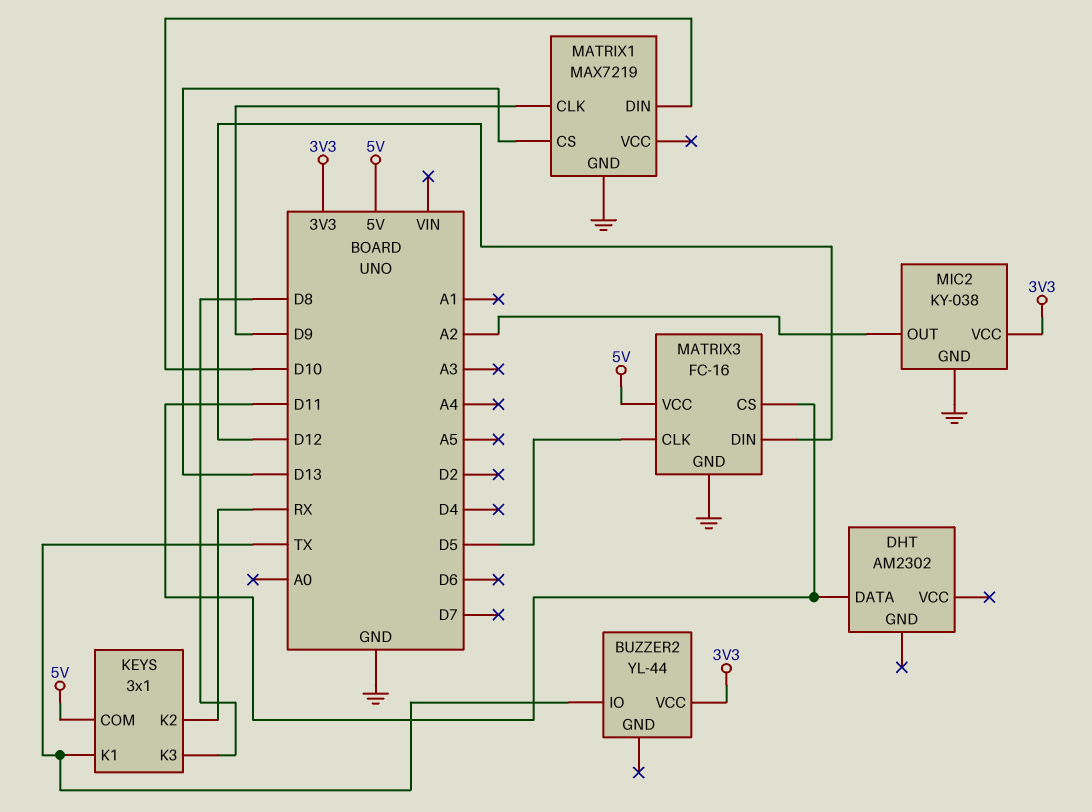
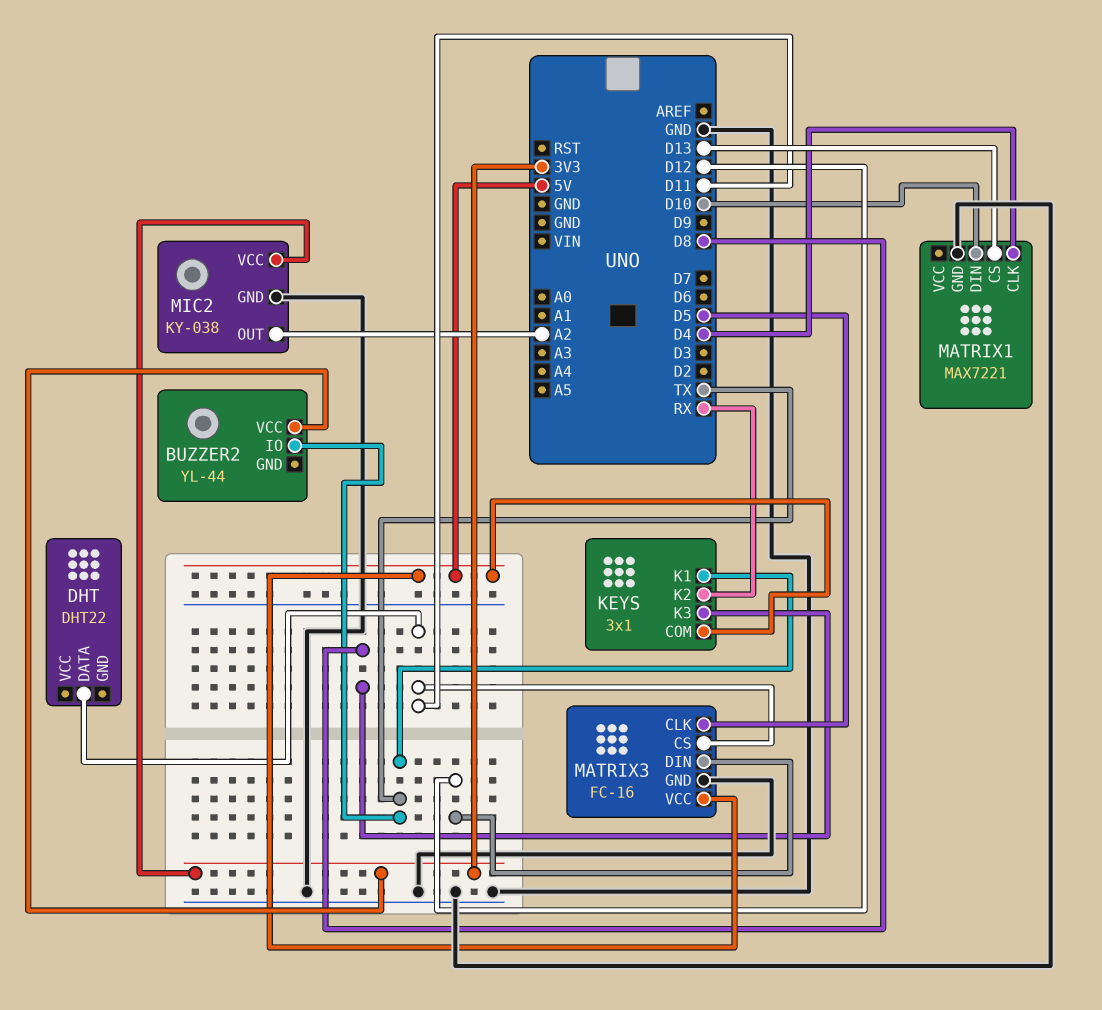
DHT: AM2302 -> DHT22
MATRIX1: MAX7219 -> MAX7221
MATRIX1 pin CLK: D9 -> D4

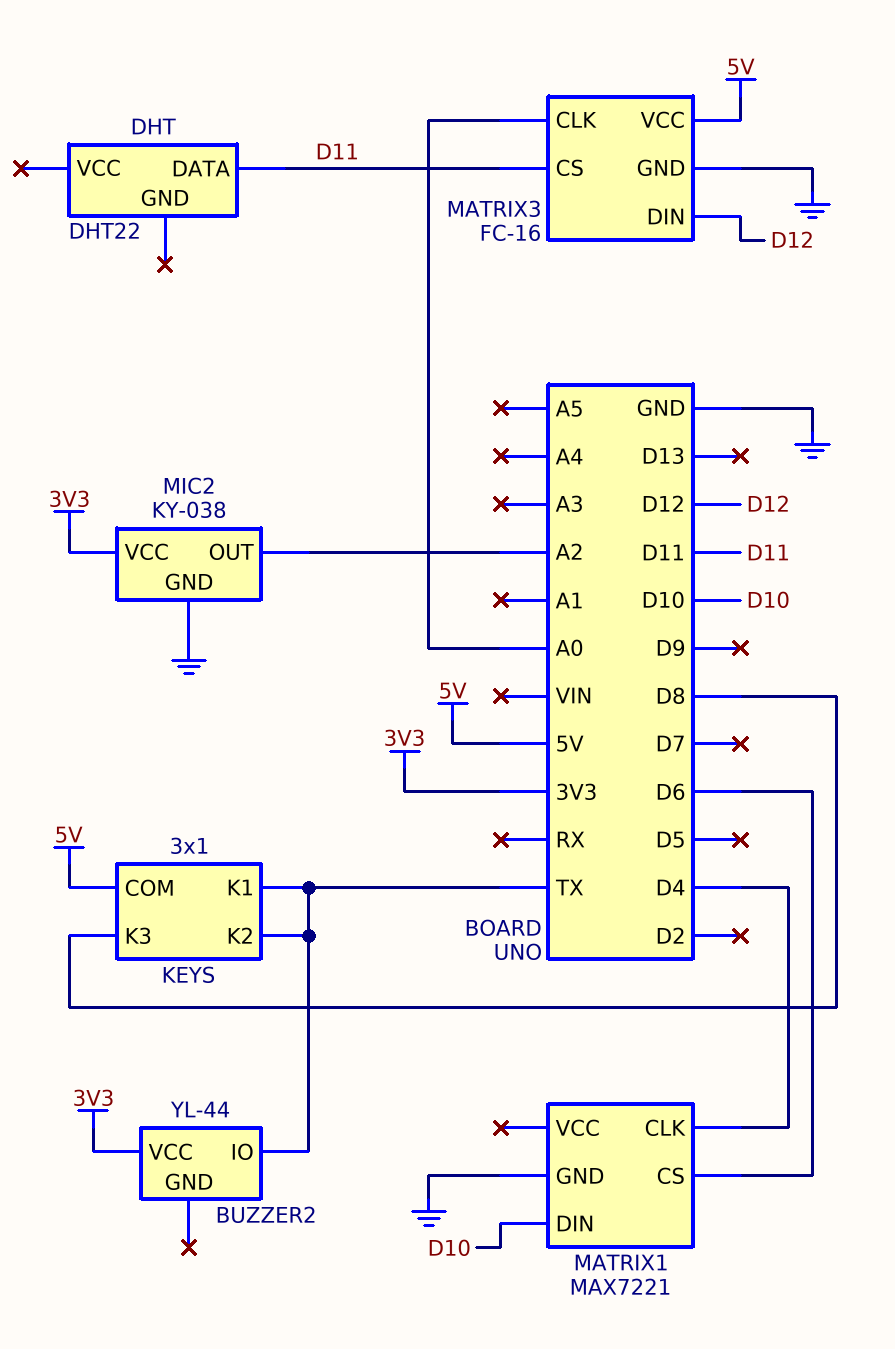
KEYS pin K2: RX -> TX
MATRIX1 pin CS: D13 -> D6
MATRIX3 pin CLK: D5 -> A0

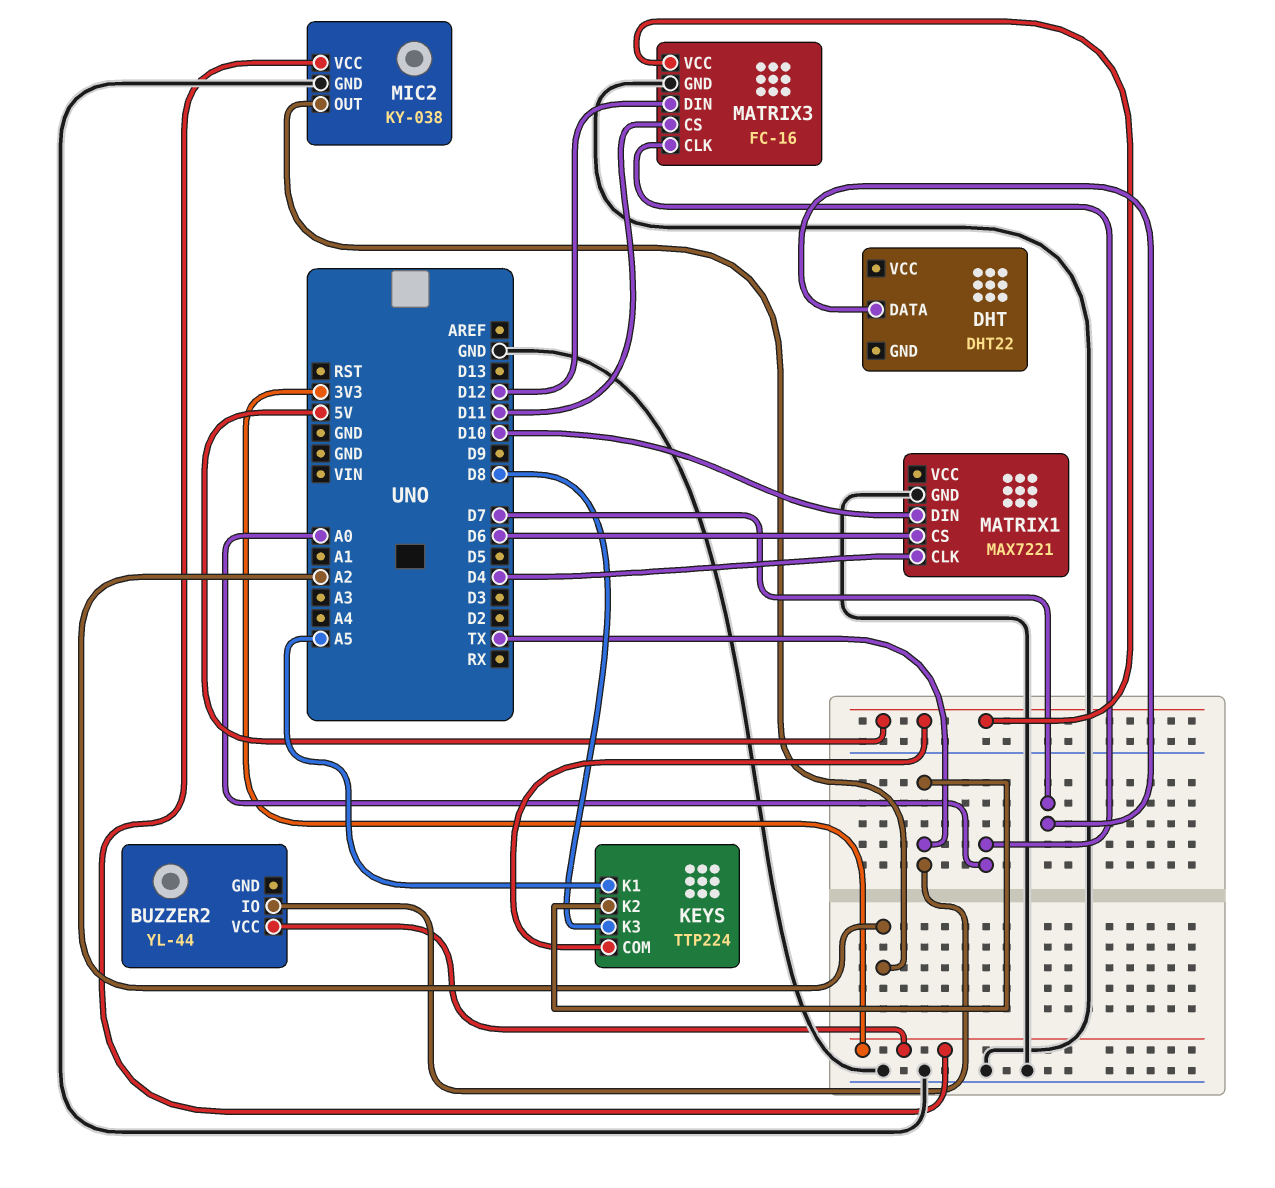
DHT pin DATA: D11 -> D7
KEYS: 3x1 -> TTP224
KEYS pin K1: TX -> A5

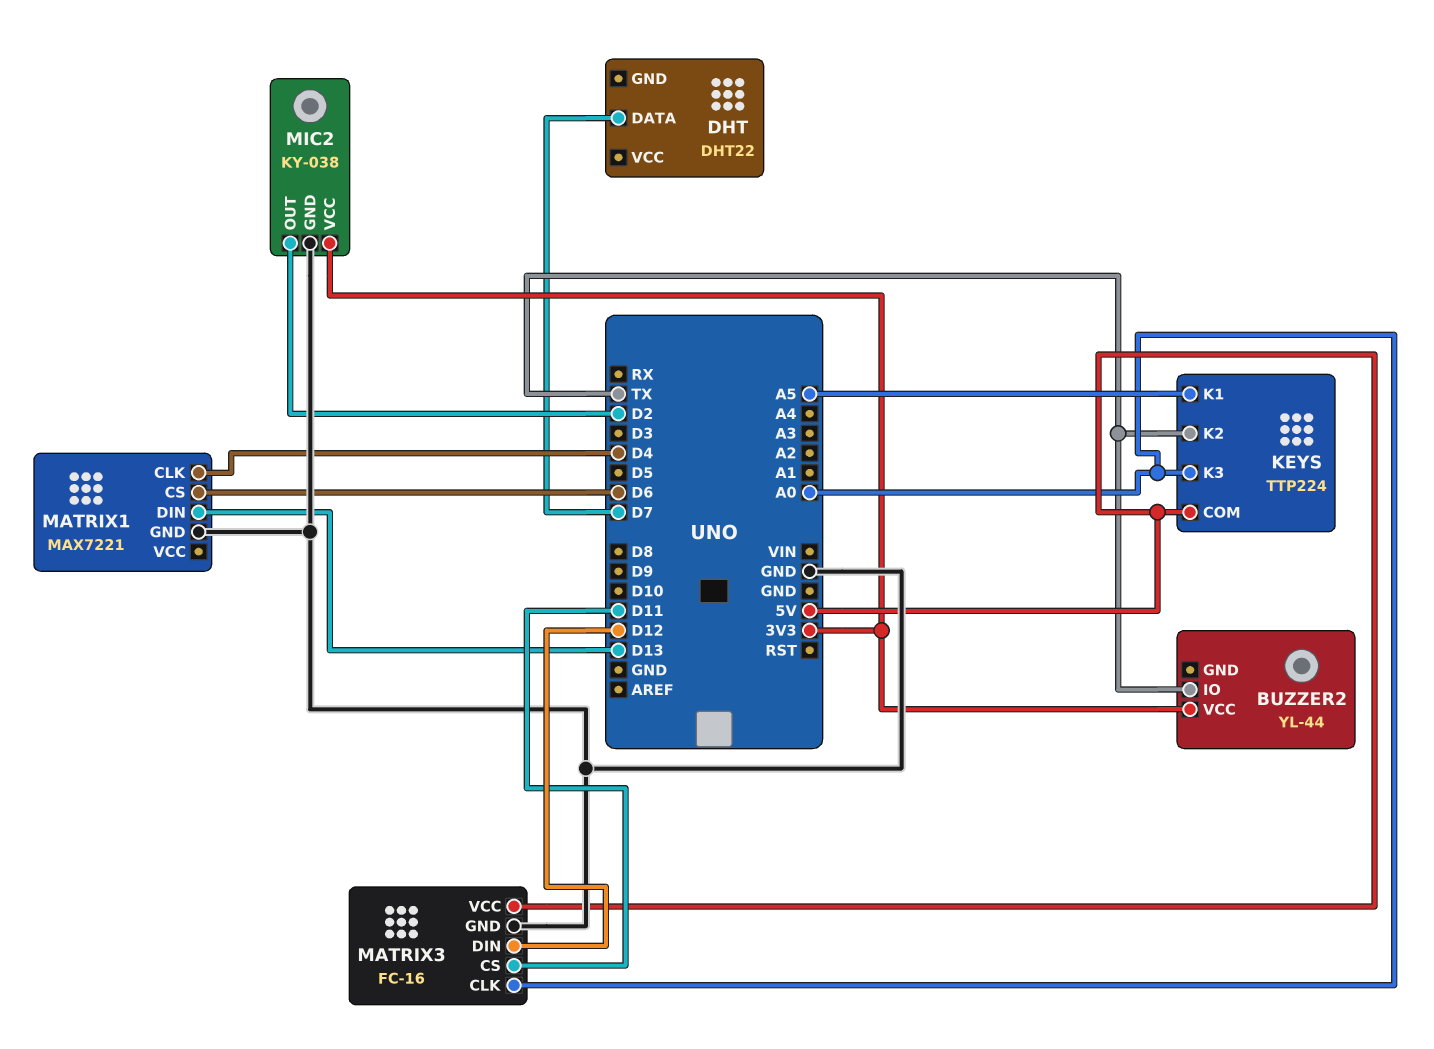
KEYS pin K3: D8 -> A0
MATRIX1 pin DIN: D10 -> D13
MIC2 pin OUT: A2 -> D2

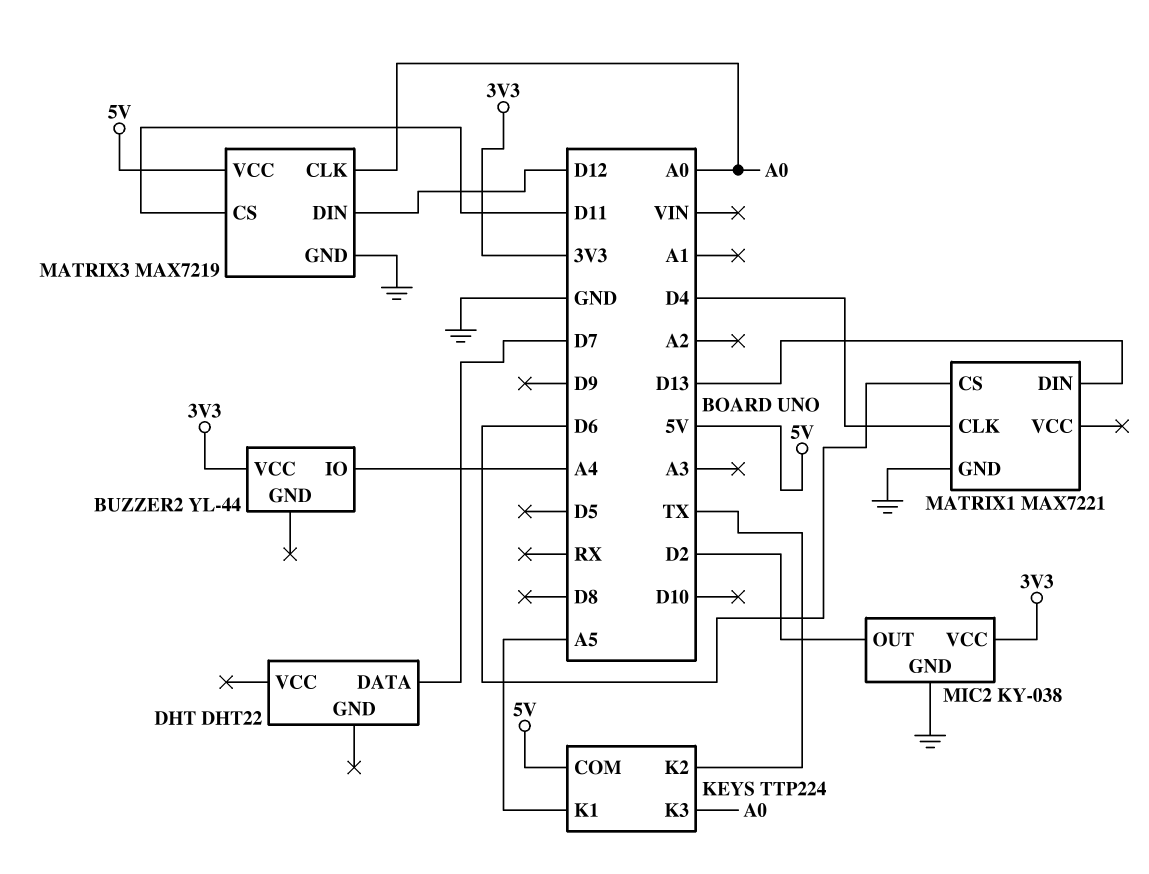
BUZZER2 pin IO: TX -> A4
MATRIX3: FC-16 -> MAX7219

